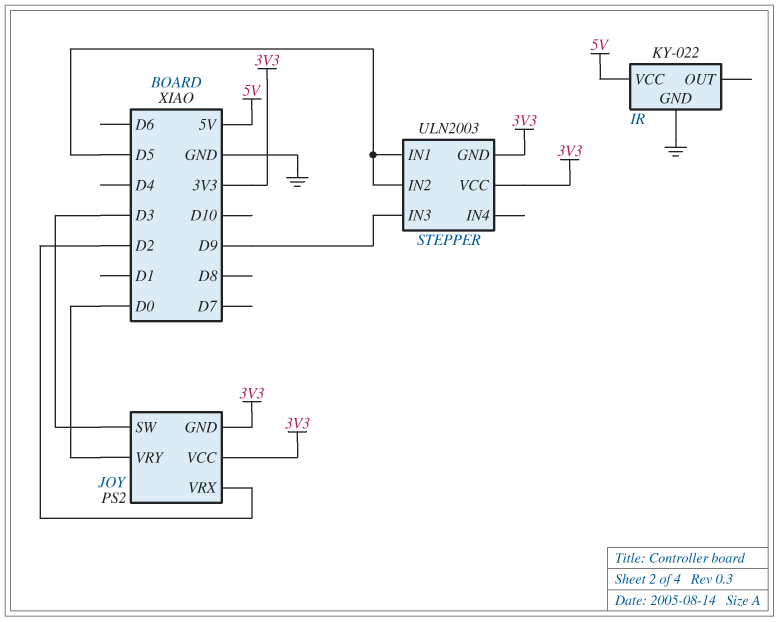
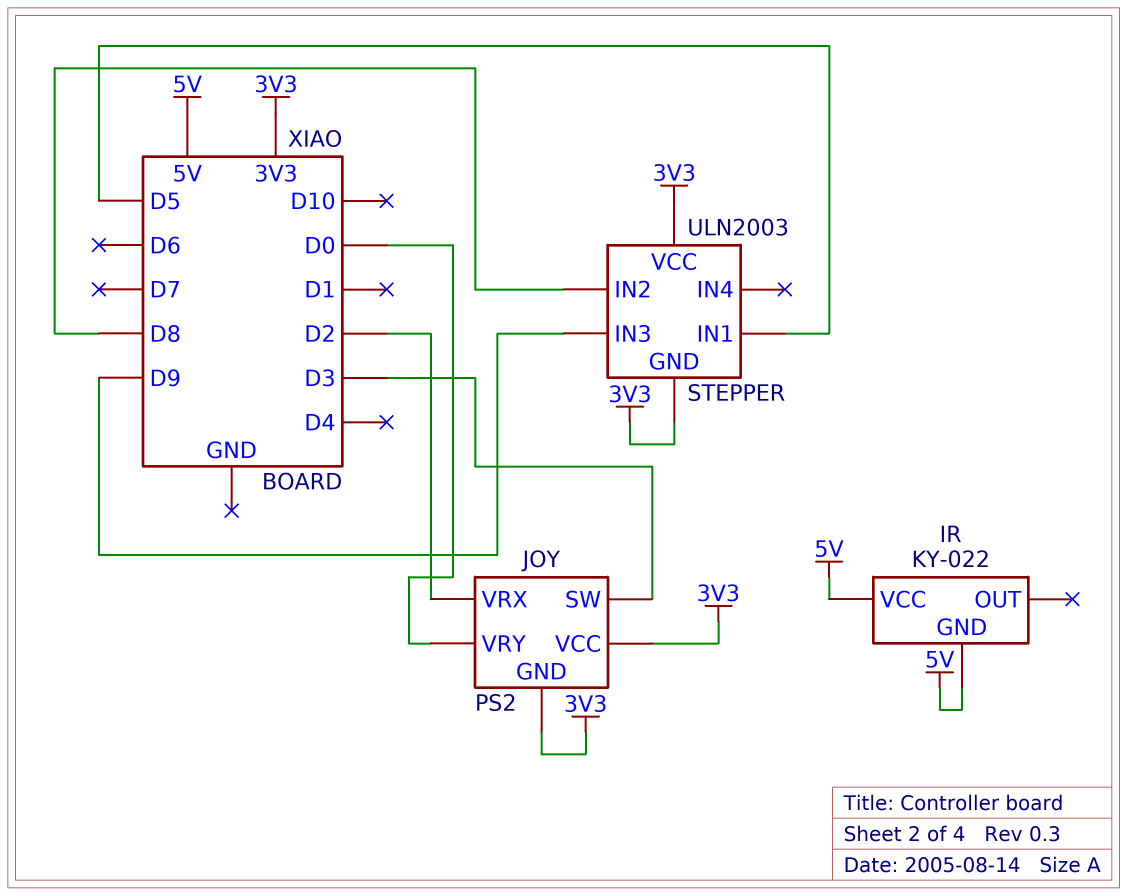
IR pin GND: GND -> 5V
STEPPER pin IN2: D5 -> D8

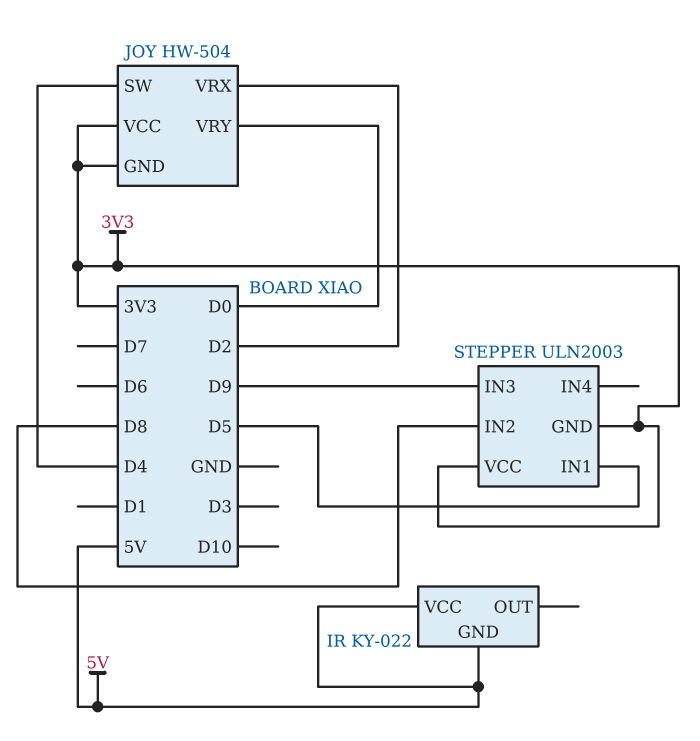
JOY: PS2 -> HW-504
JOY pin SW: D3 -> D4

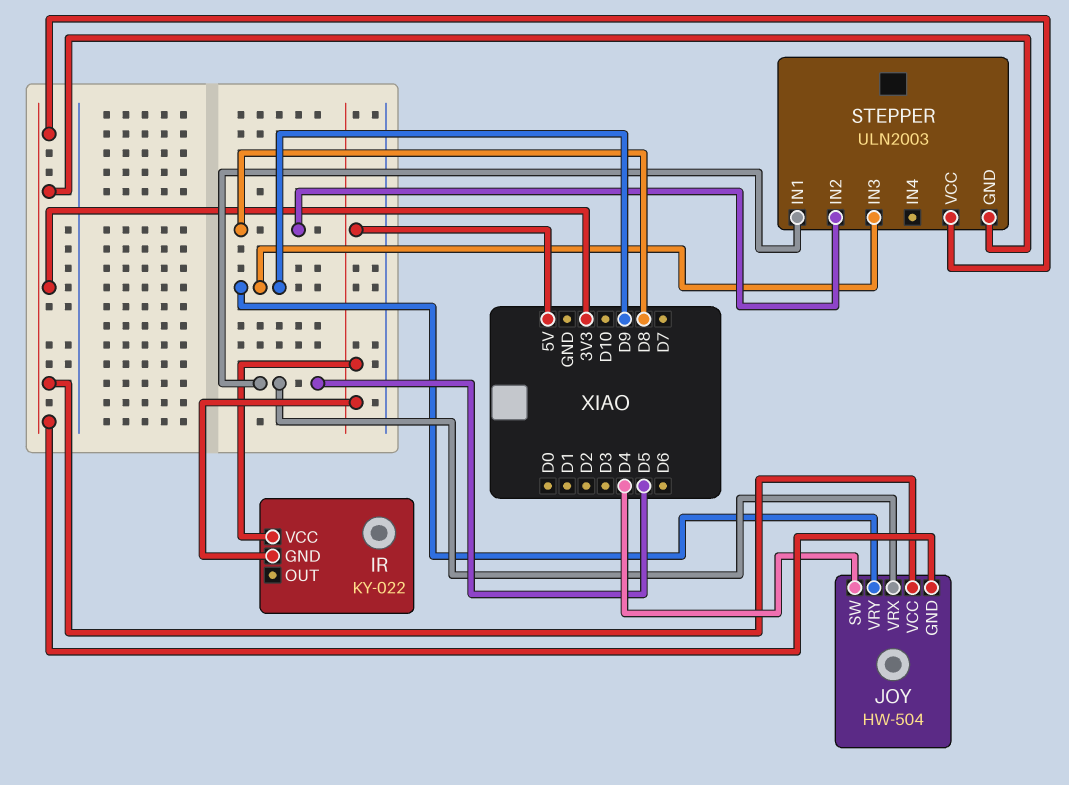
JOY pin VRX: D2 -> D5
JOY pin VRY: D0 -> D9

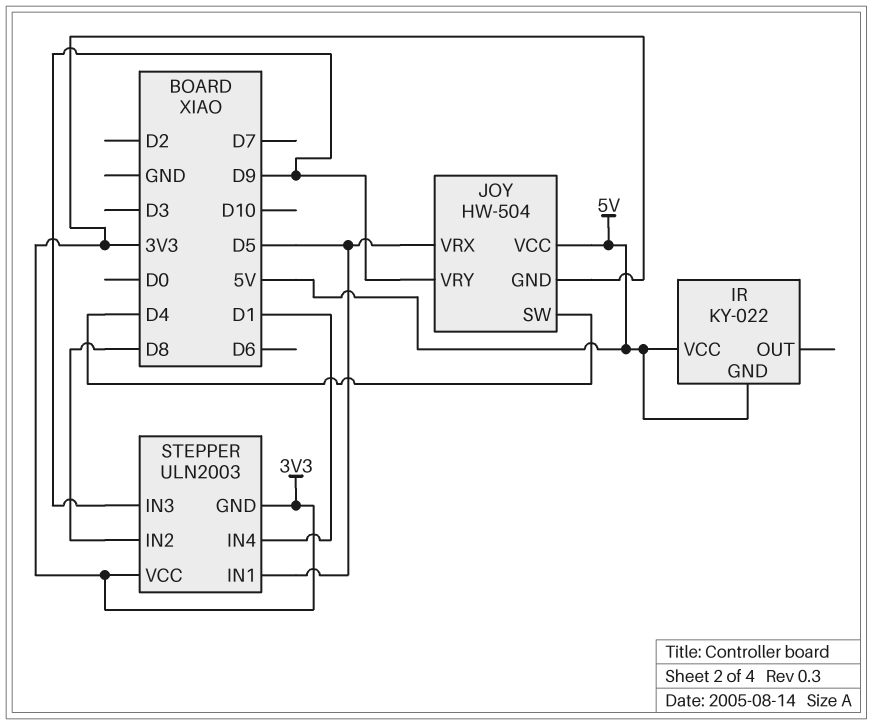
JOY pin VCC: 3V3 -> 5V
STEPPER pin IN4: none -> D1

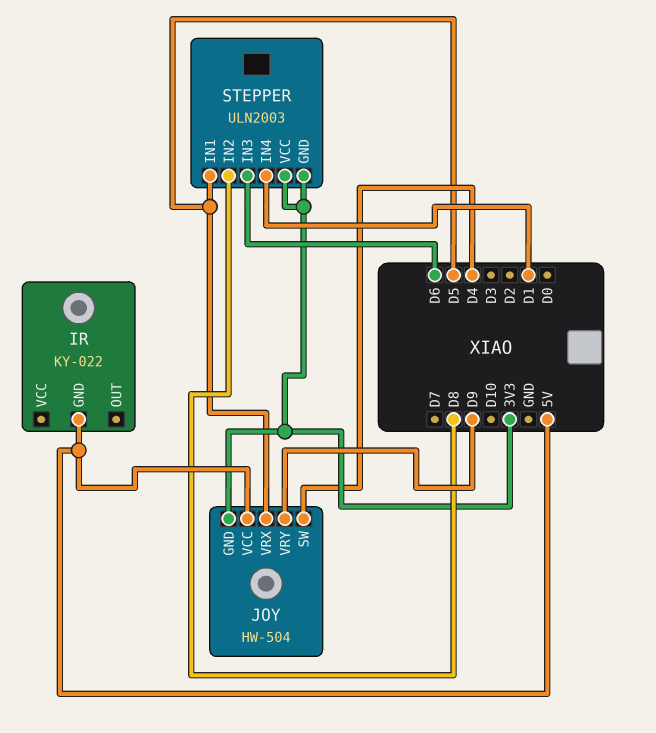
IR pin VCC: 5V -> none
STEPPER pin IN3: D9 -> D6

